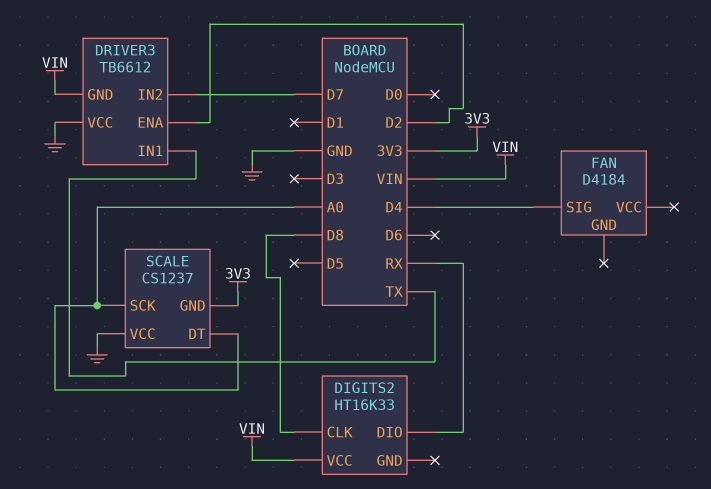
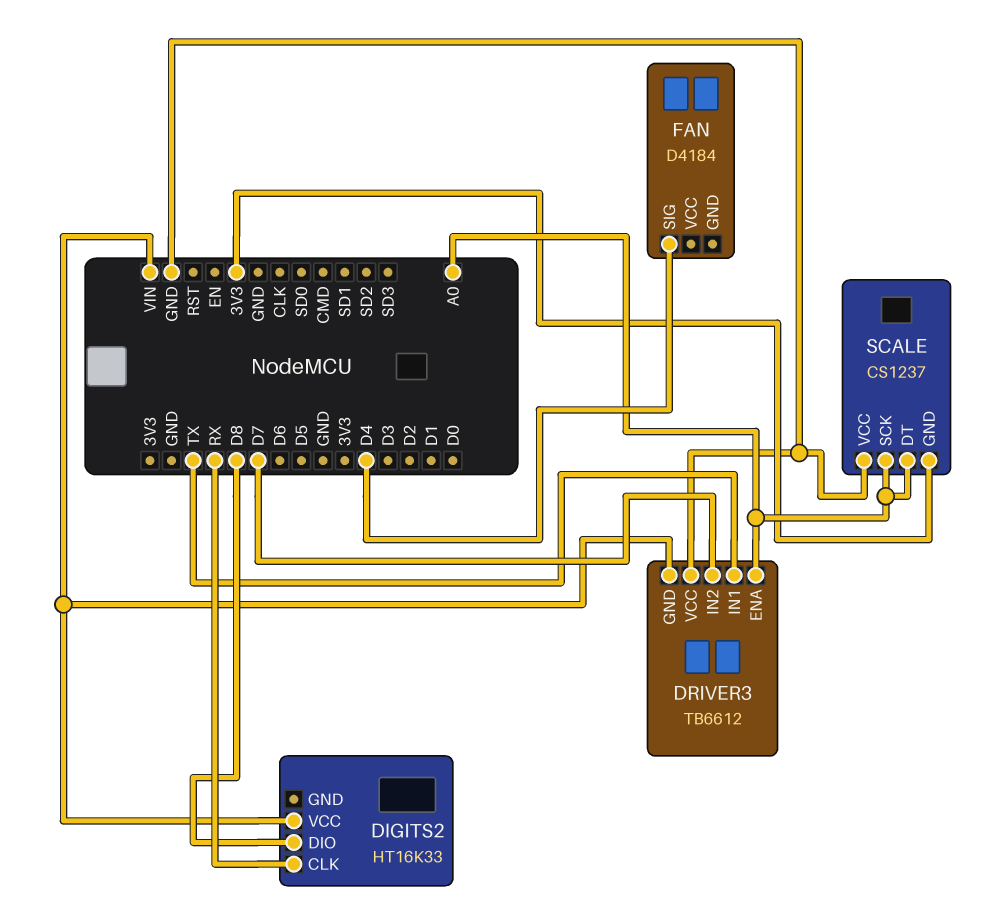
DIGITS2 pin CLK: D8 -> RX
DIGITS2 pin DIO: RX -> D8
DRIVER3 pin ENA: D2 -> A0

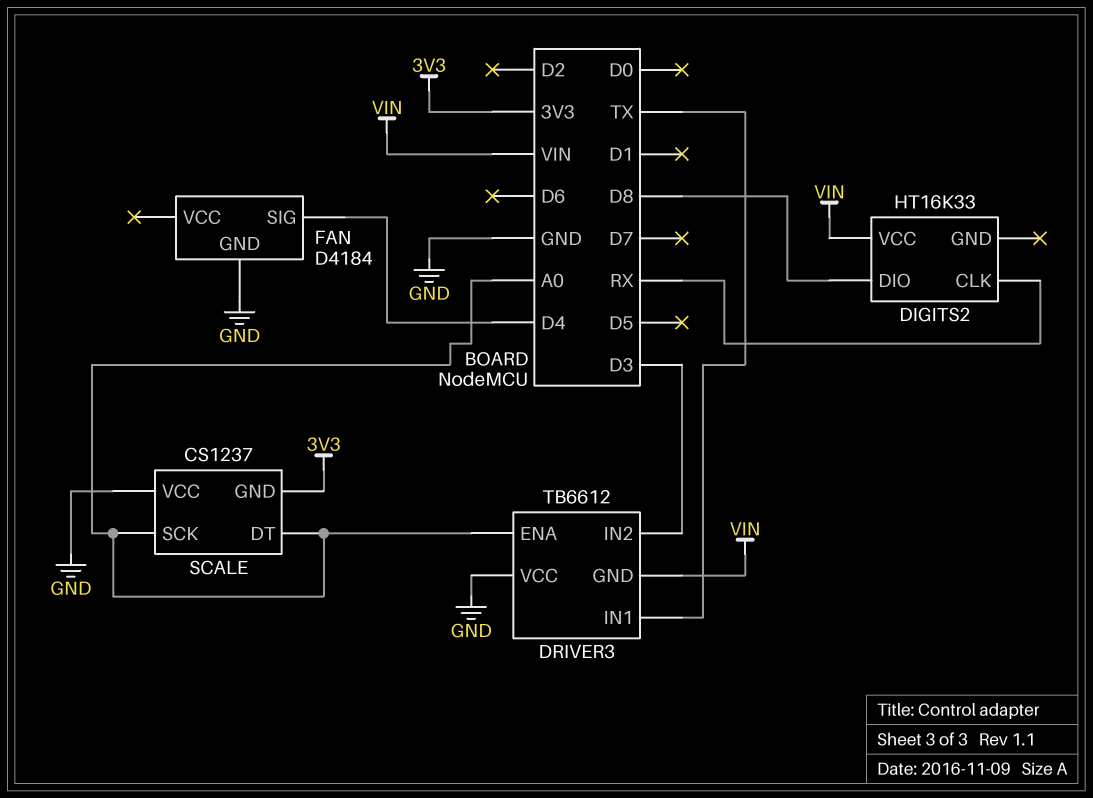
DRIVER3 pin IN2: D7 -> D3
FAN pin GND: none -> GND

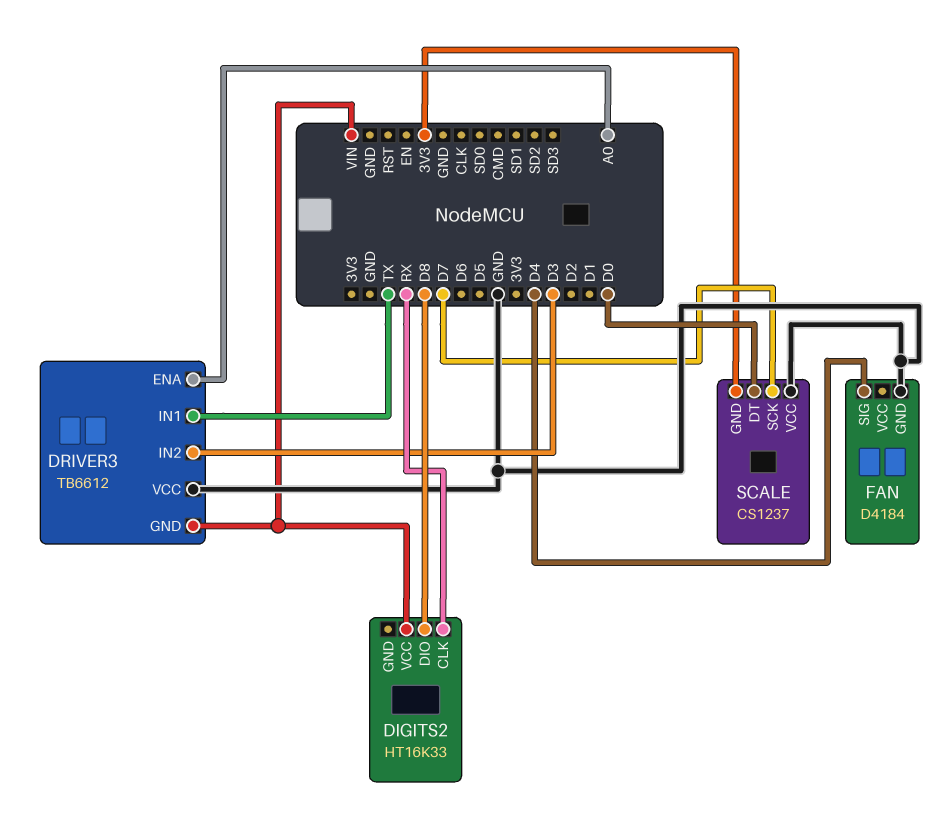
SCALE pin DT: A0 -> D0
SCALE pin SCK: A0 -> D7

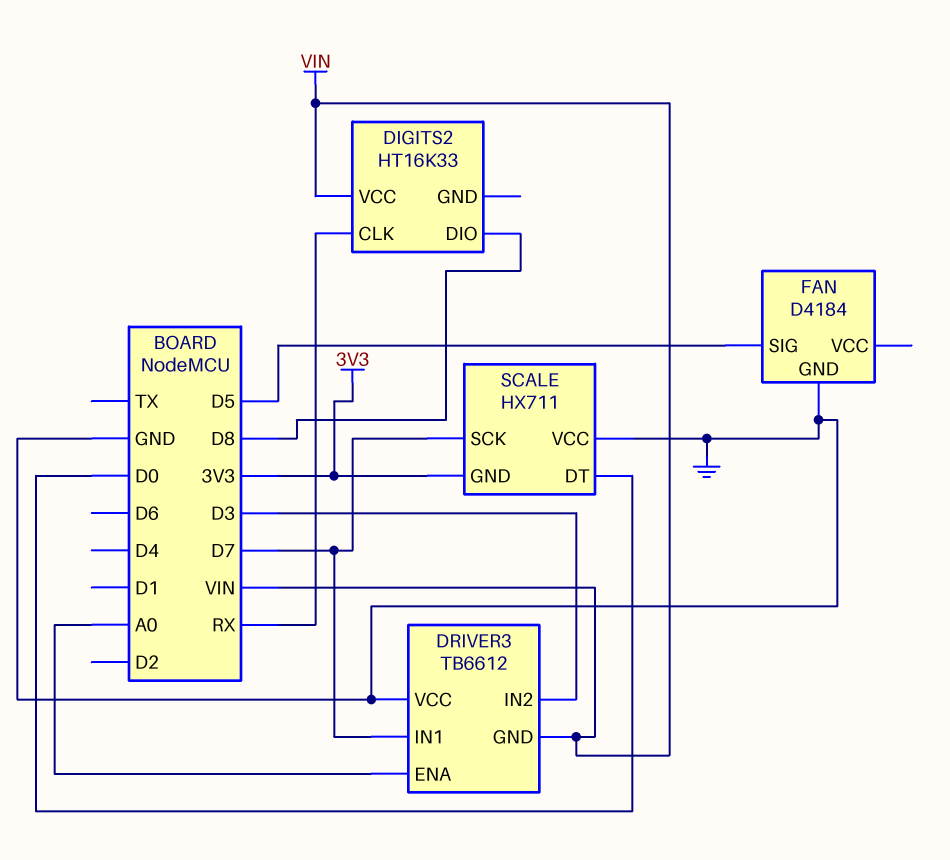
DRIVER3 pin IN1: TX -> D7
FAN pin SIG: D4 -> D5
SCALE: CS1237 -> HX711

